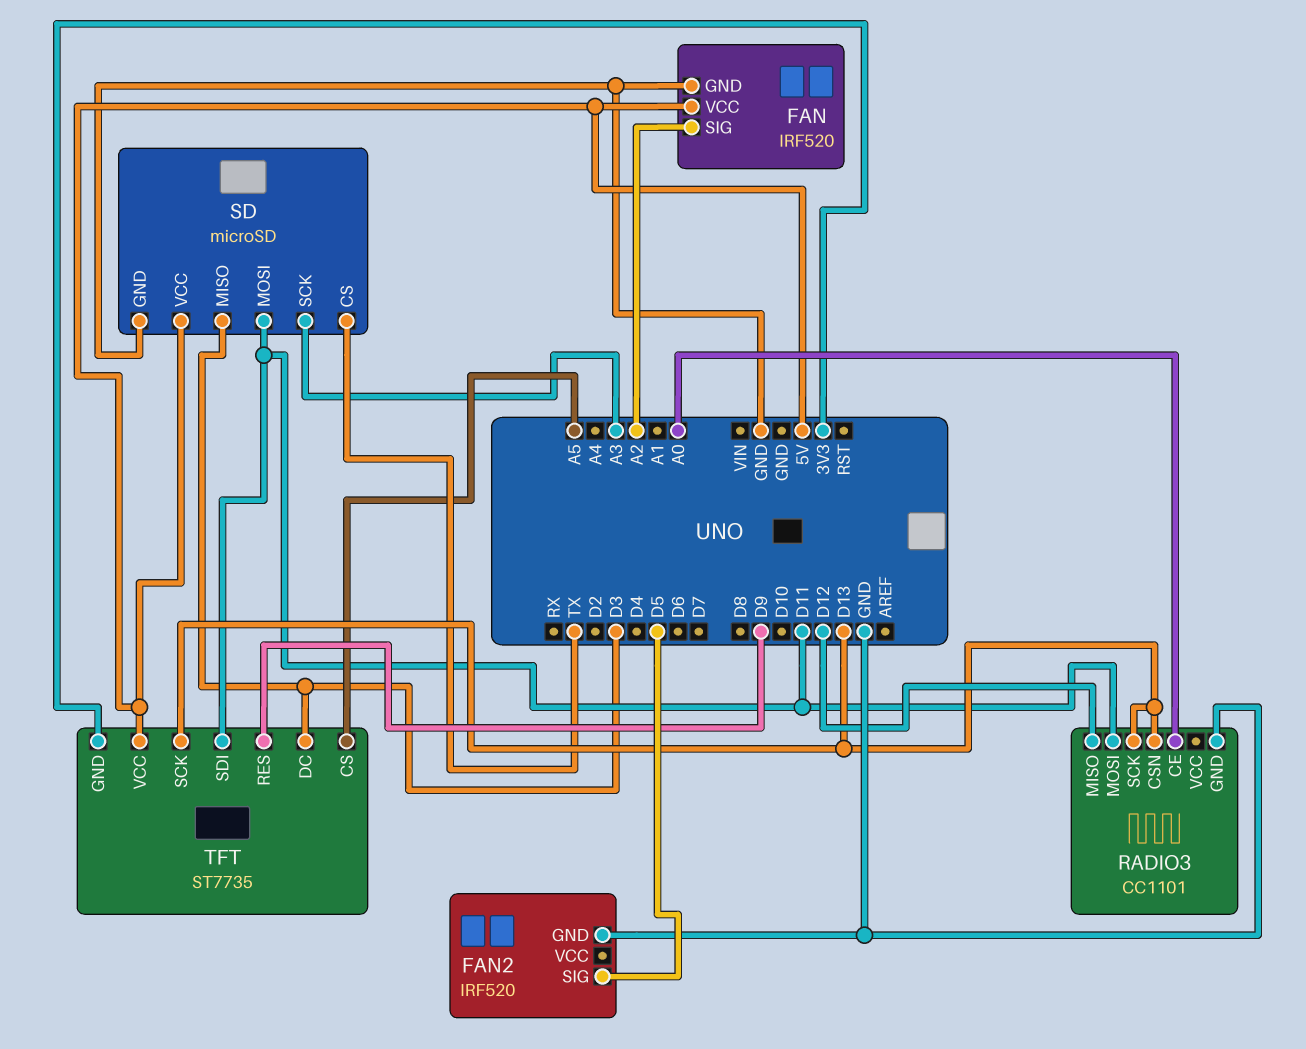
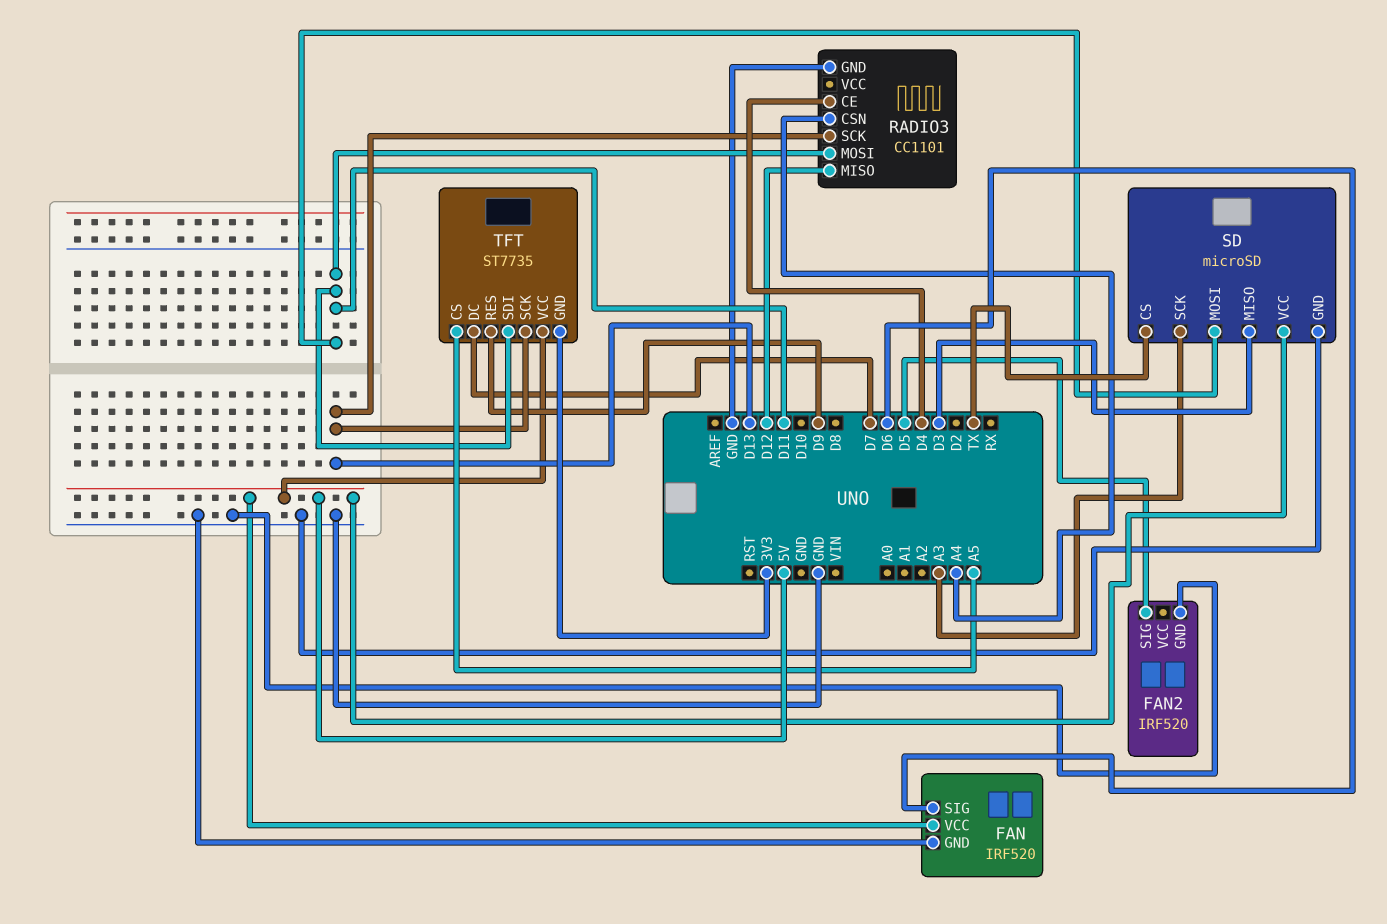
FAN pin SIG: A2 -> D6
RADIO3 pin CE: A0 -> D4
RADIO3 pin CSN: D13 -> A4
TFT pin DC: D3 -> D7

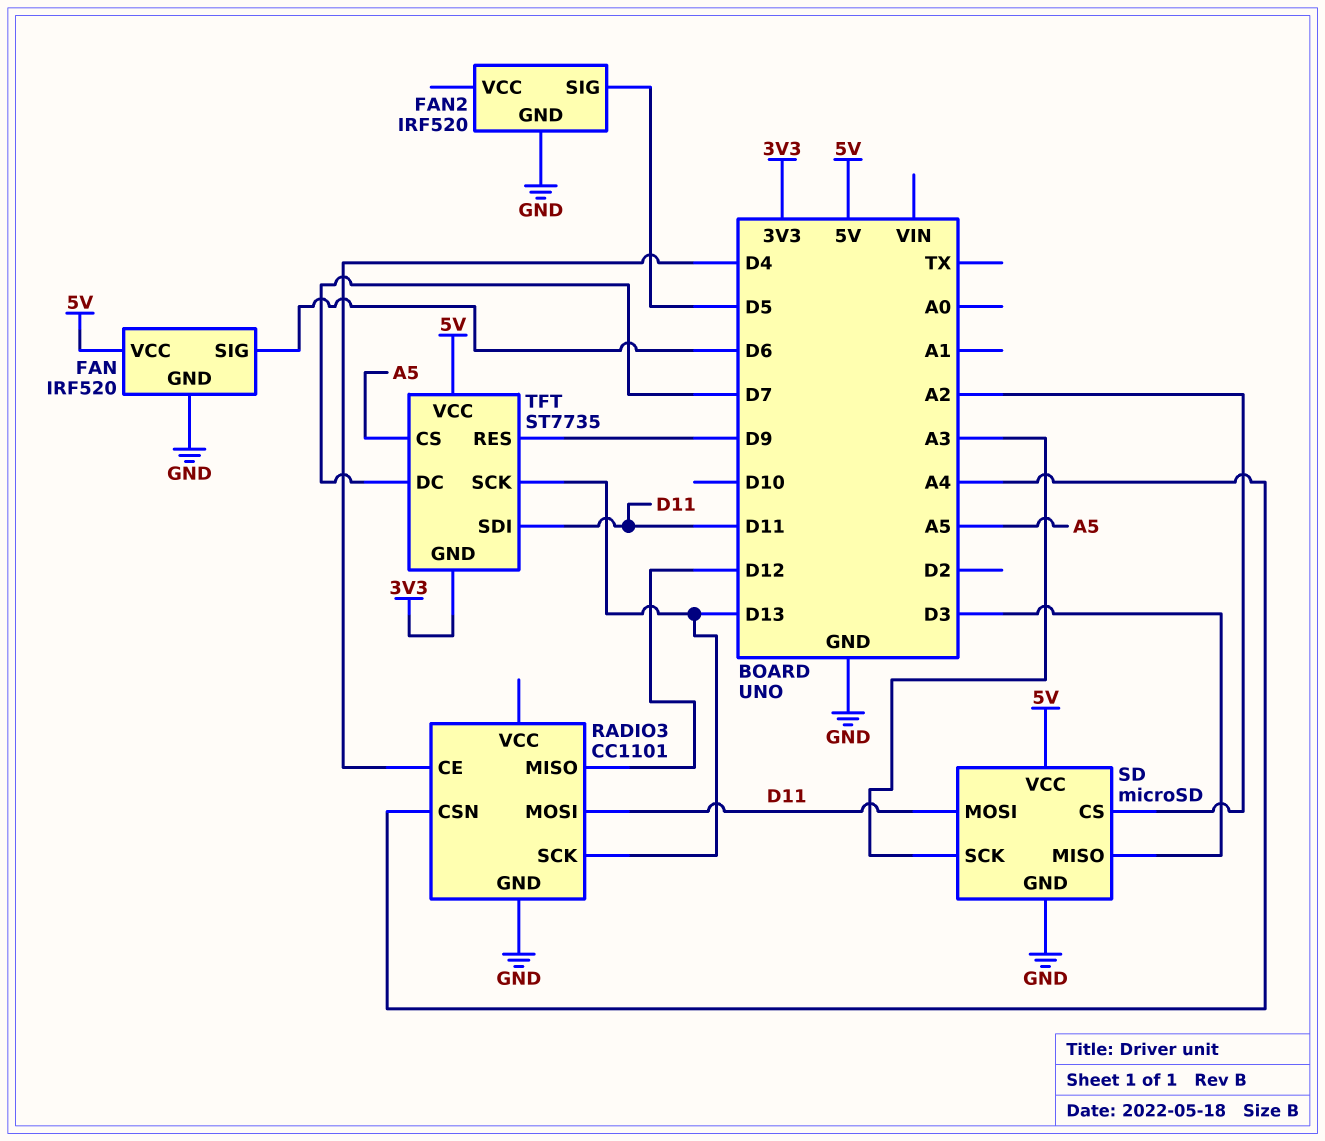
SD pin CS: TX -> A2

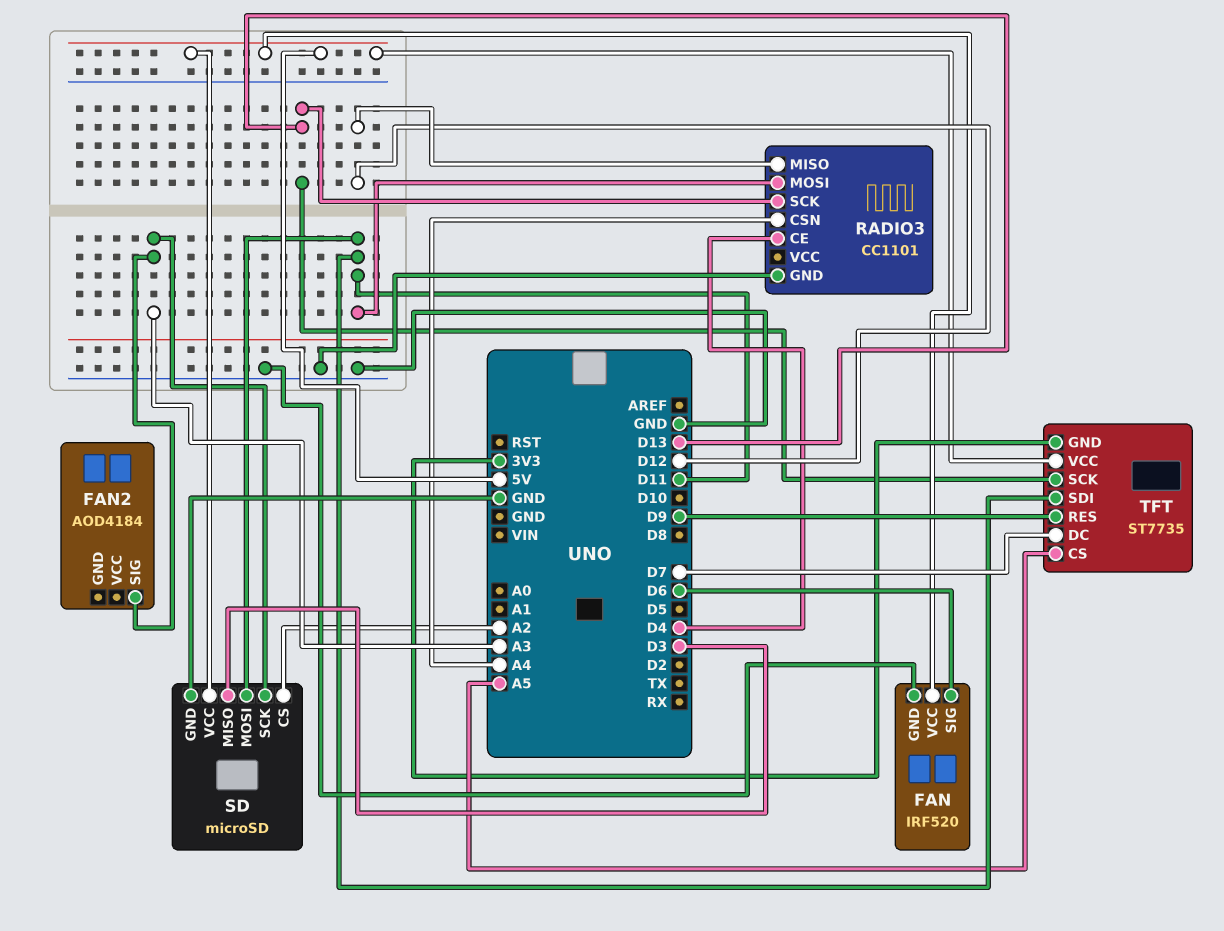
FAN2: IRF520 -> AOD4184
FAN2 pin GND: GND -> none
FAN2 pin SIG: D5 -> A3

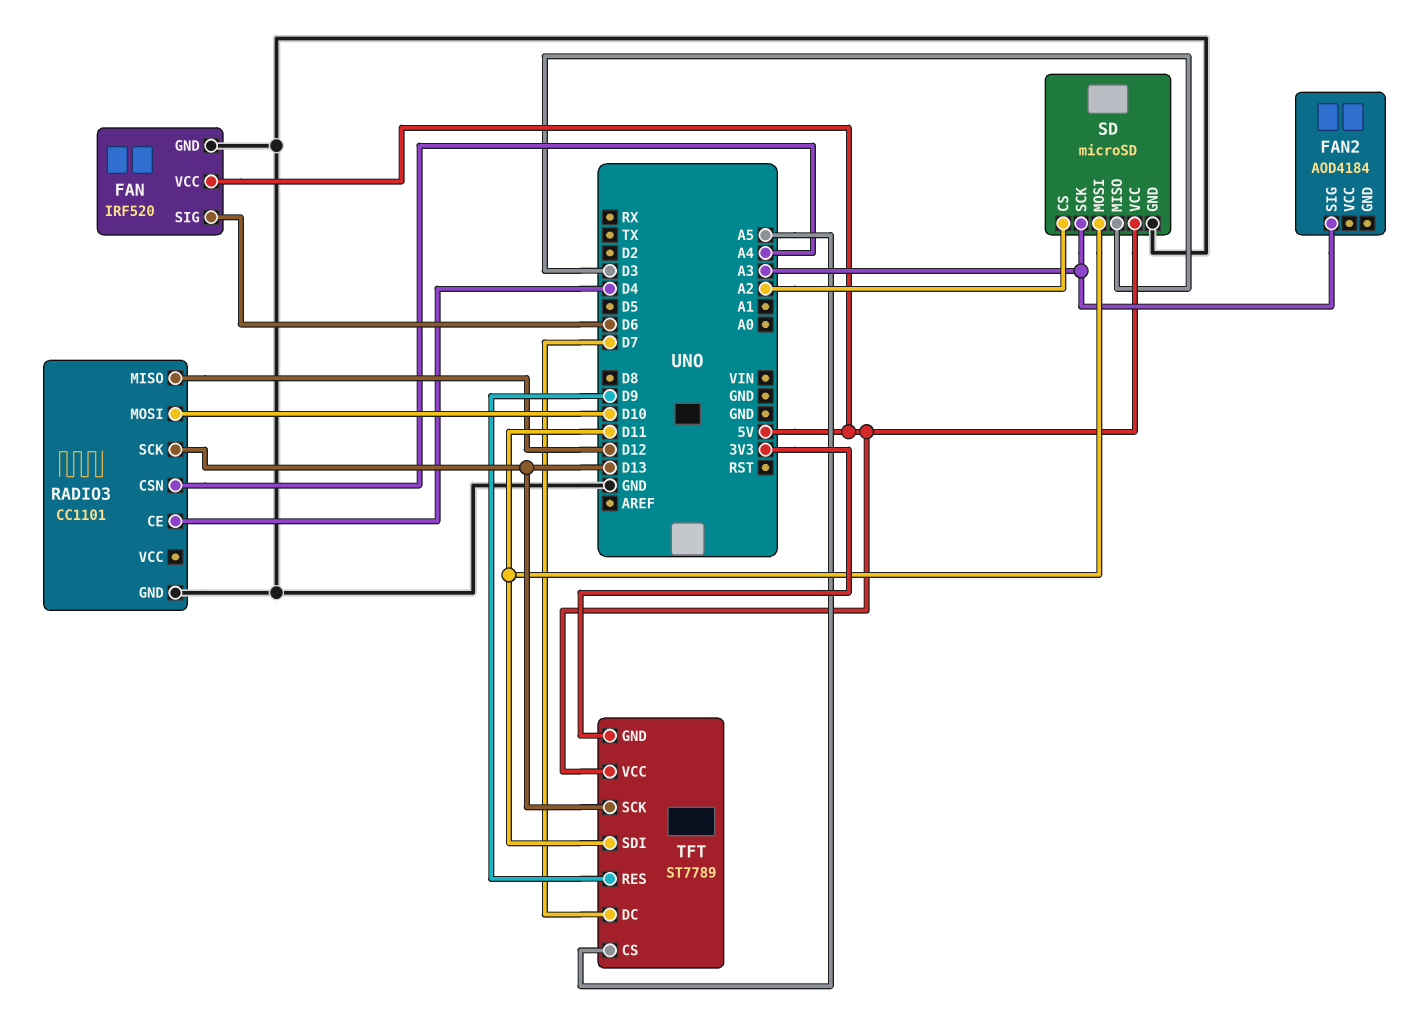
RADIO3 pin MOSI: D11 -> D10
TFT: ST7735 -> ST7789

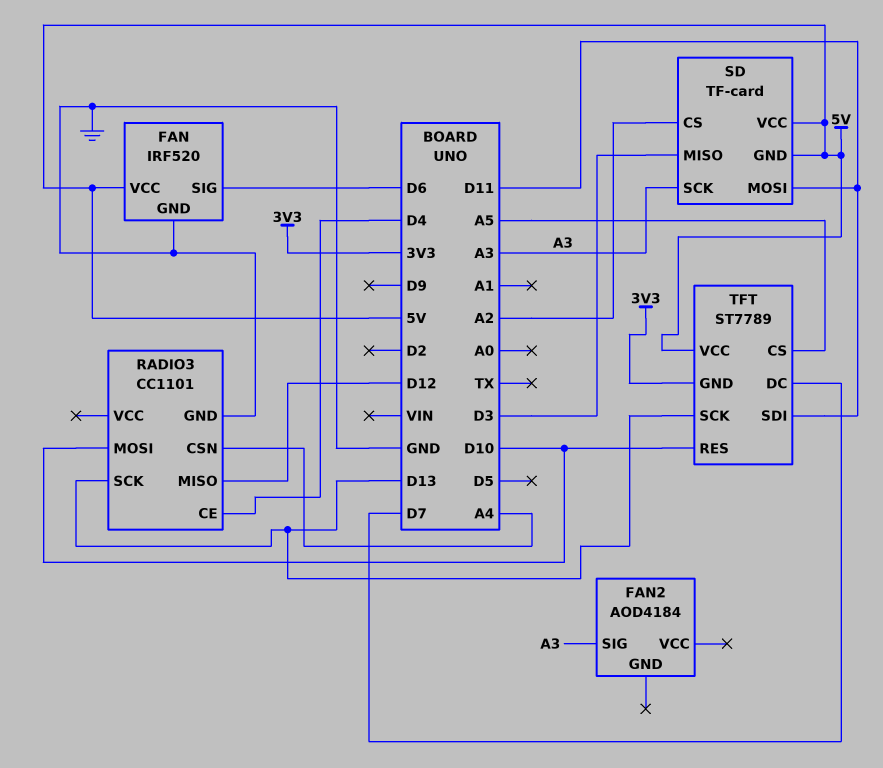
SD: microSD -> TF-card
SD pin GND: GND -> 5V
TFT pin RES: D9 -> D10

